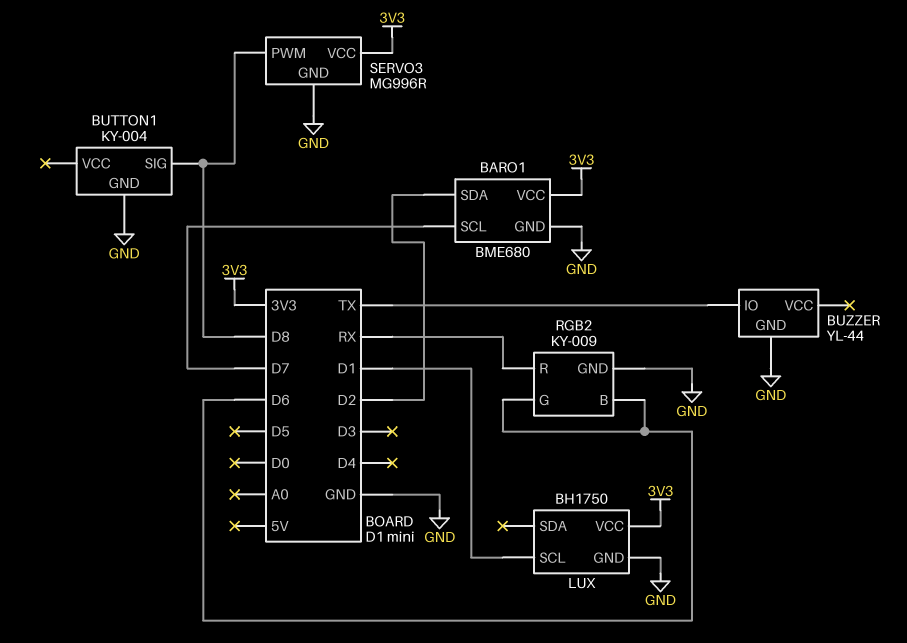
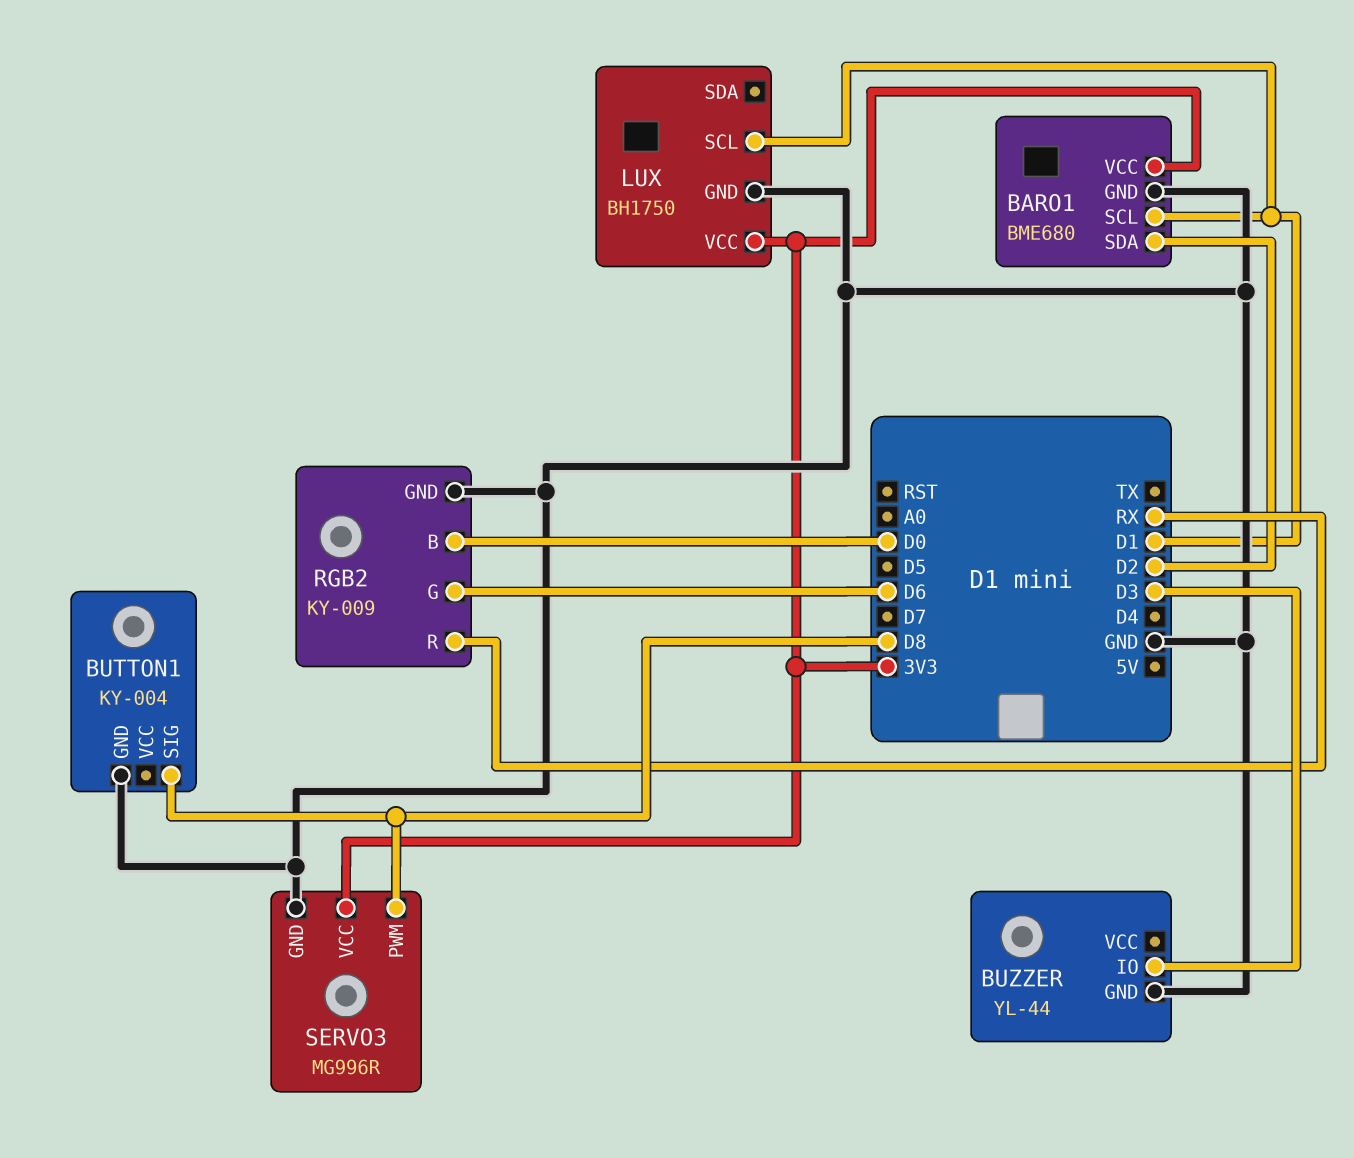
BARO1 pin SCL: D7 -> D1
BUZZER pin IO: TX -> D3
RGB2 pin B: D6 -> D0

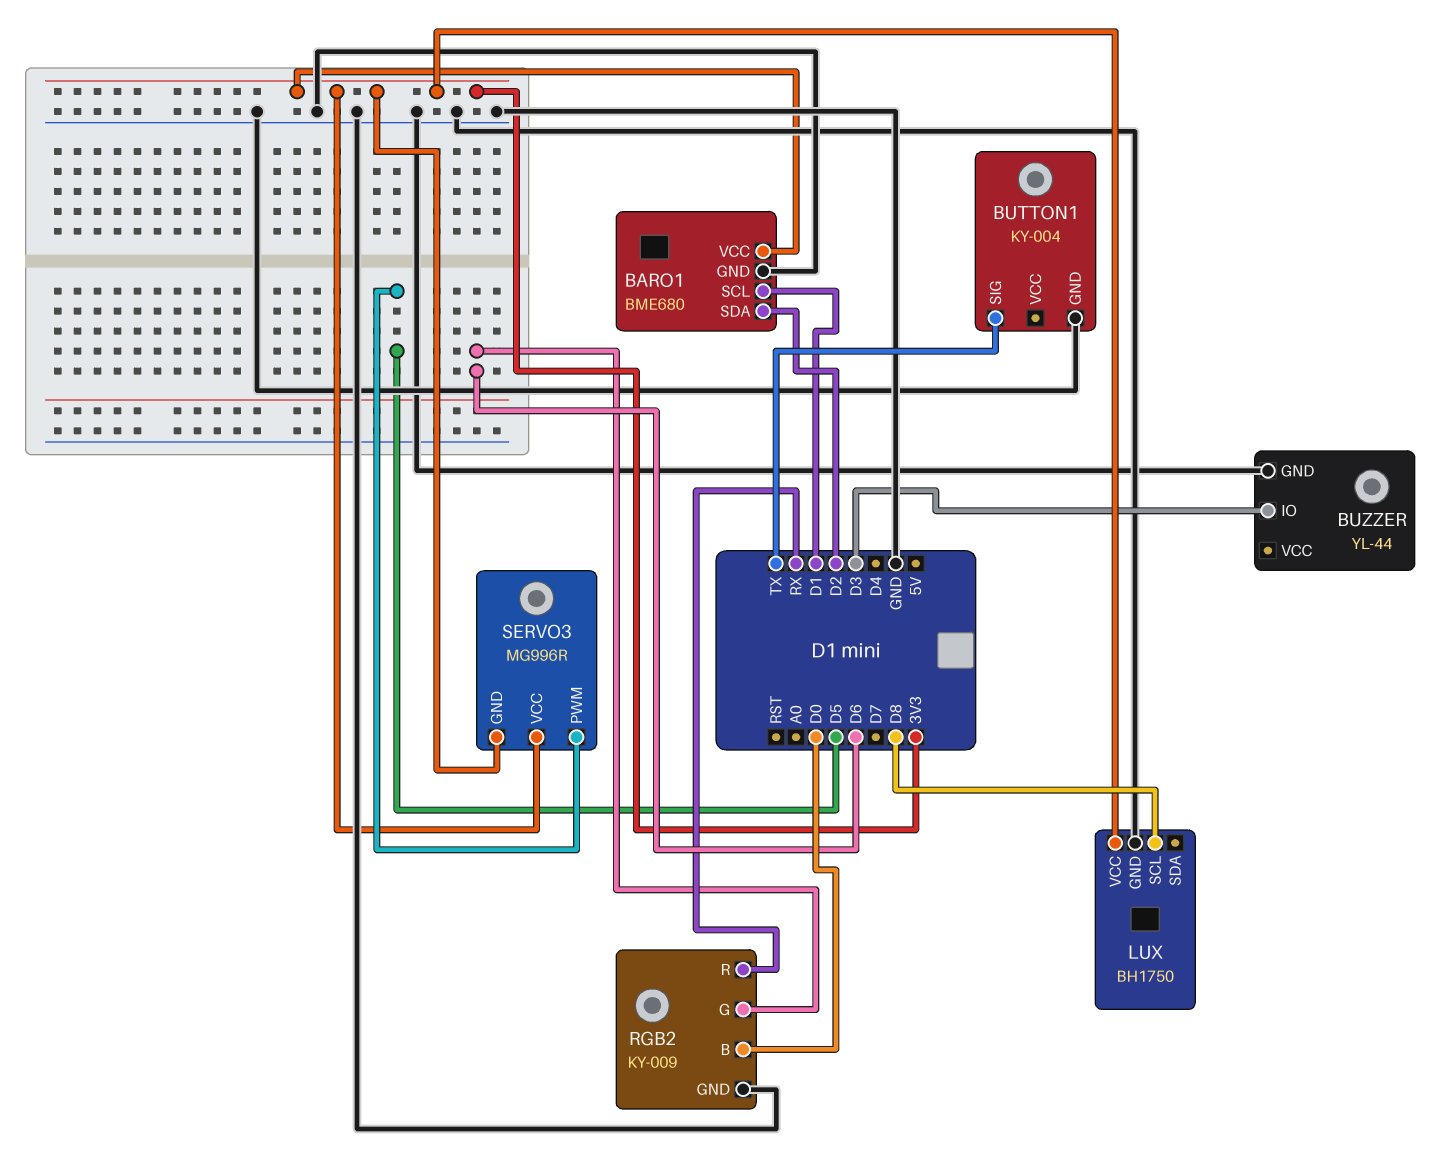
BUTTON1 pin SIG: D8 -> TX
LUX pin SCL: D1 -> D8
SERVO3 pin GND: GND -> 3V3
SERVO3 pin PWM: D8 -> D5

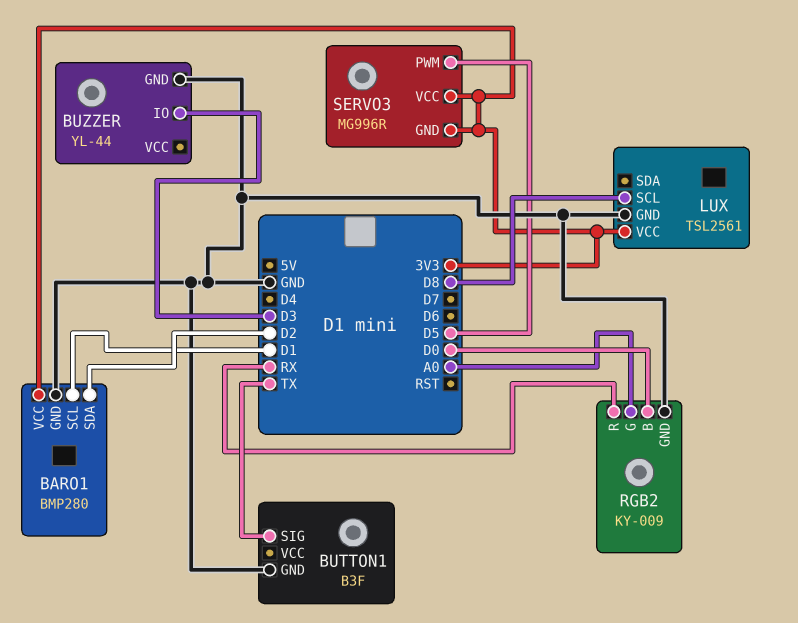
BARO1: BME680 -> BMP280
BUTTON1: KY-004 -> B3F
LUX: BH1750 -> TSL2561
RGB2 pin G: D6 -> A0

